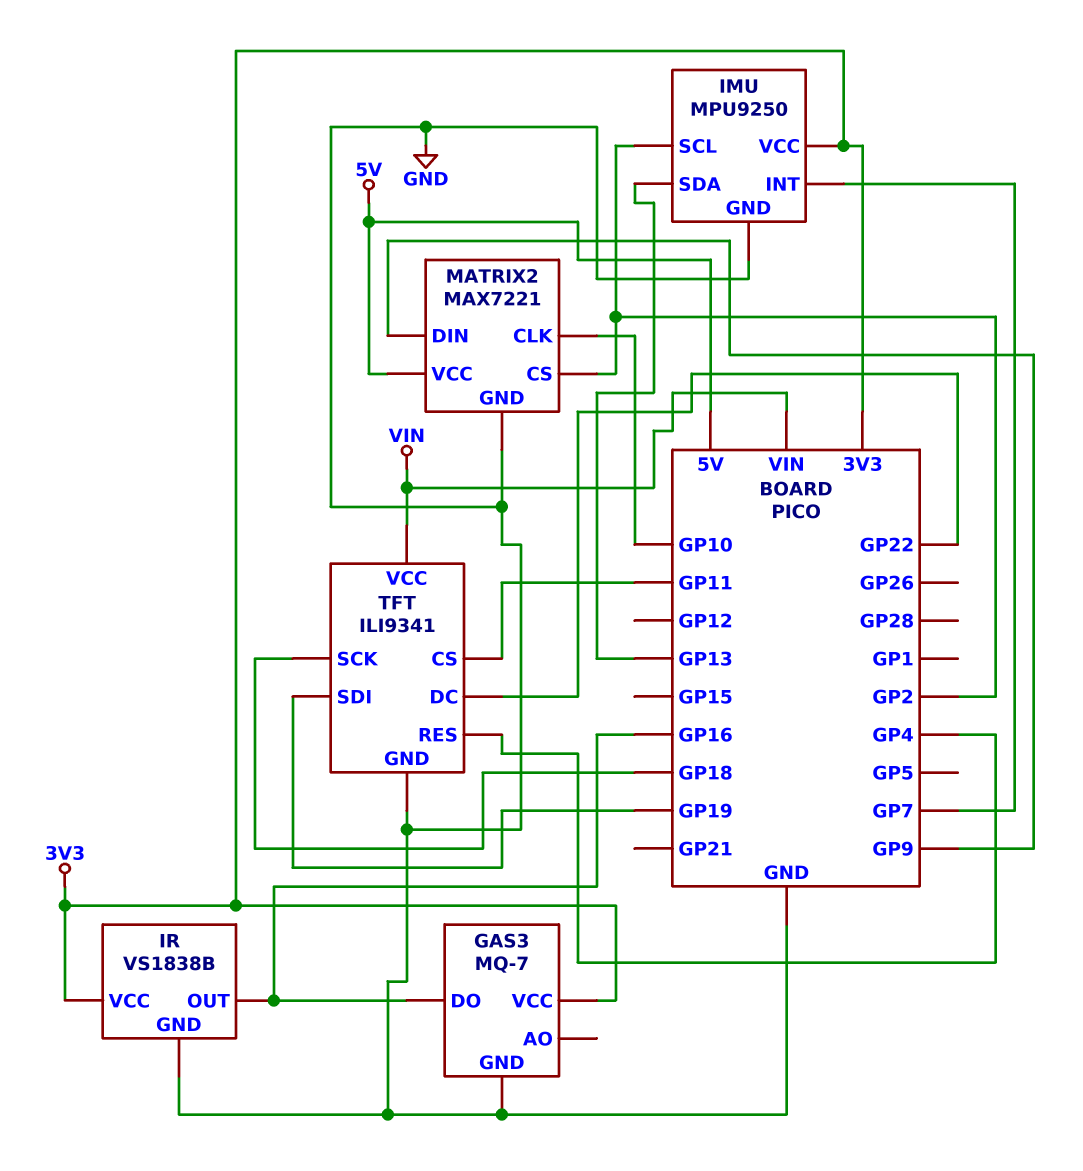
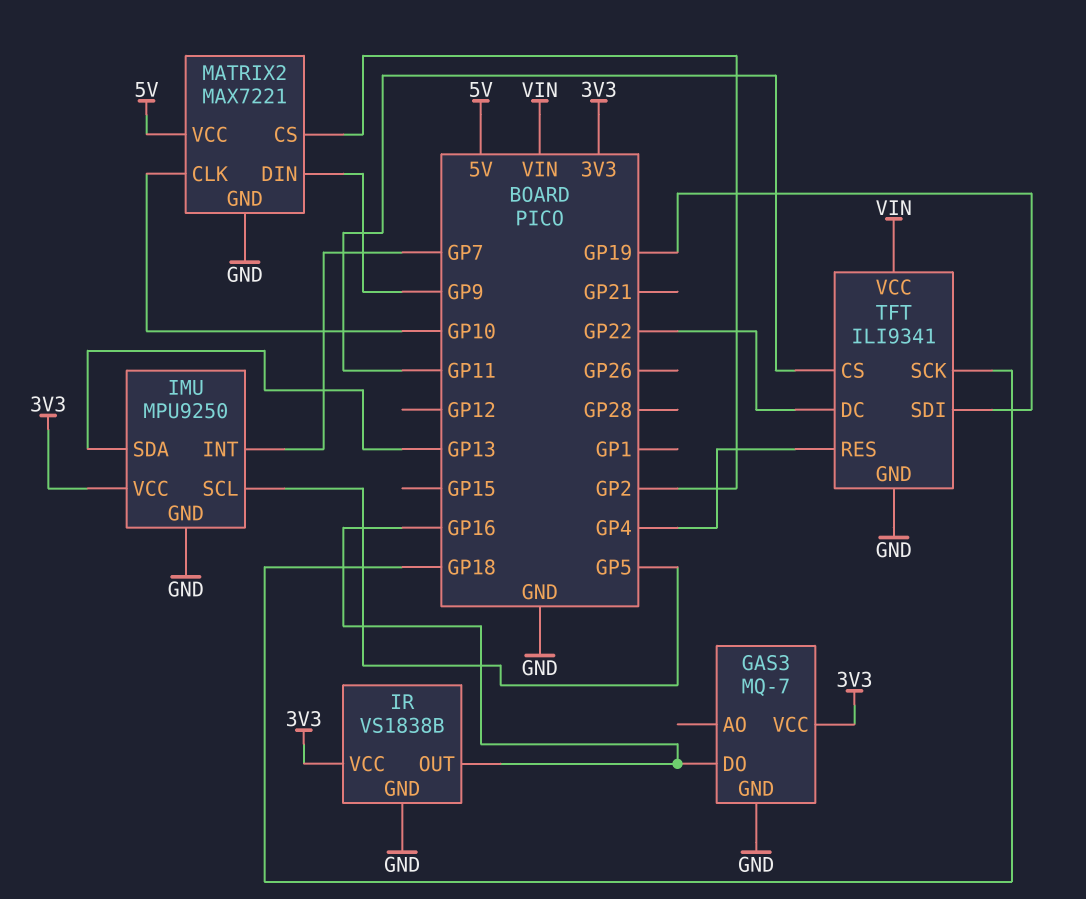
IMU pin SCL: GP2 -> GP5

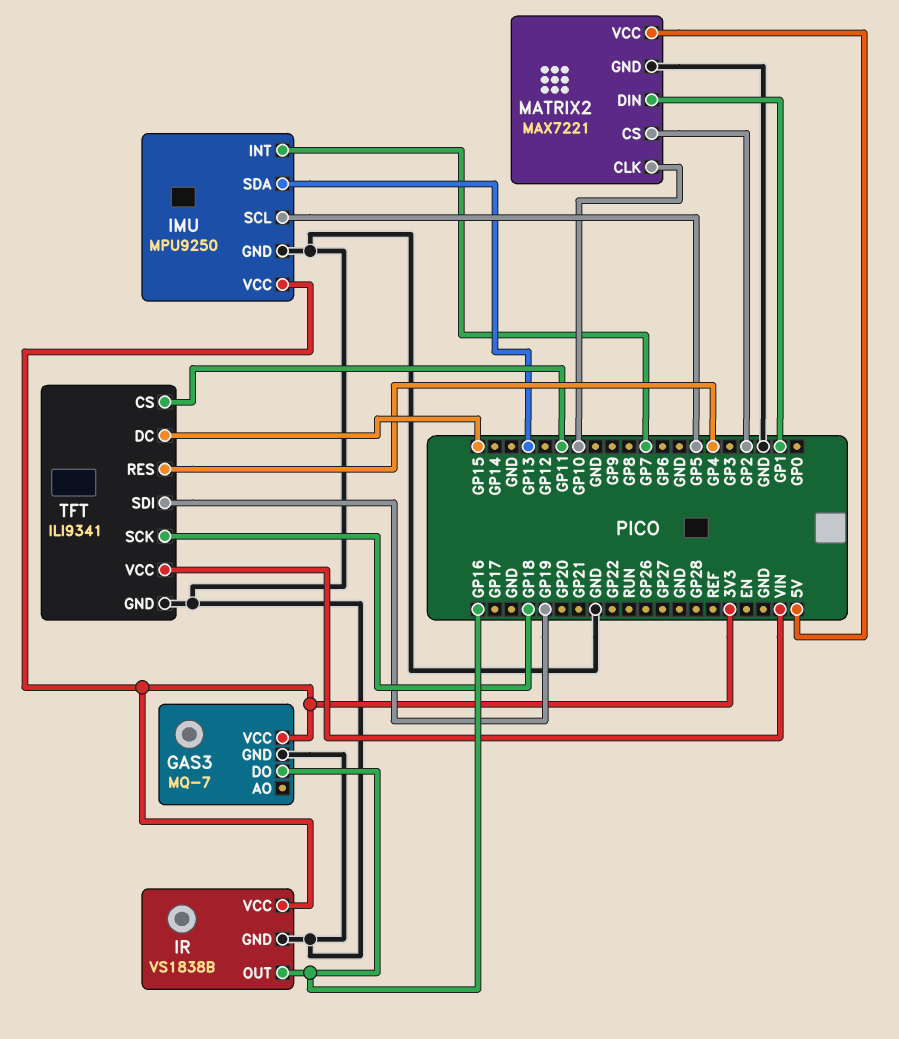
MATRIX2 pin DIN: GP9 -> GP1
TFT pin DC: GP22 -> GP15

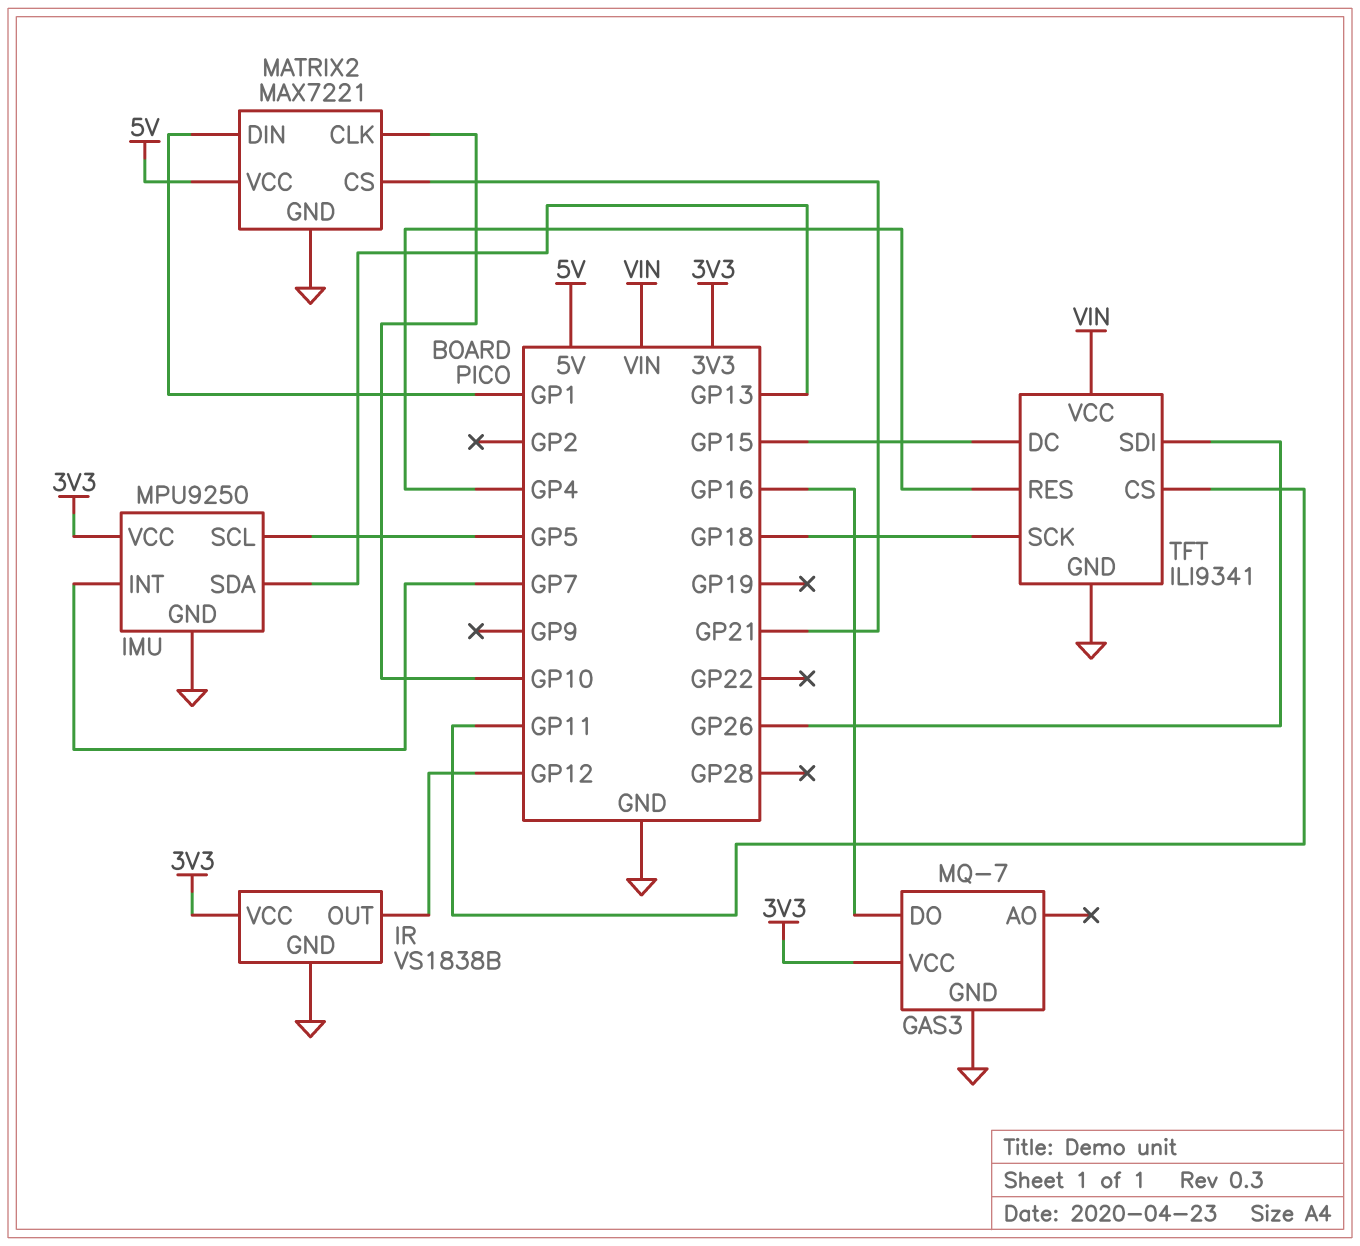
IR pin OUT: GP16 -> GP12
MATRIX2 pin CS: GP2 -> GP21
TFT pin SDI: GP19 -> GP26

